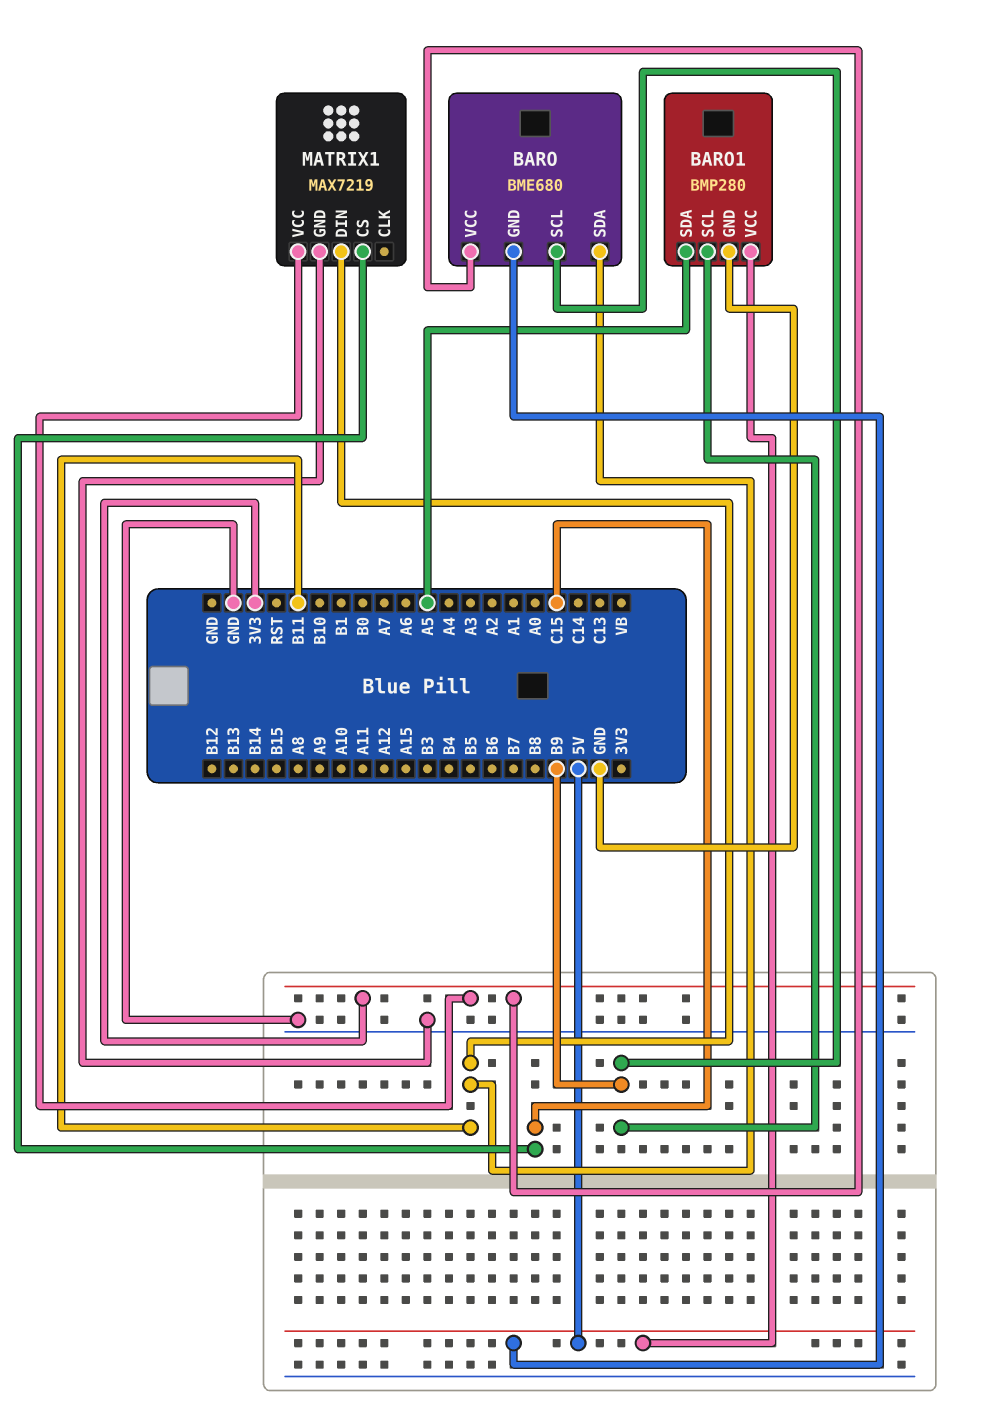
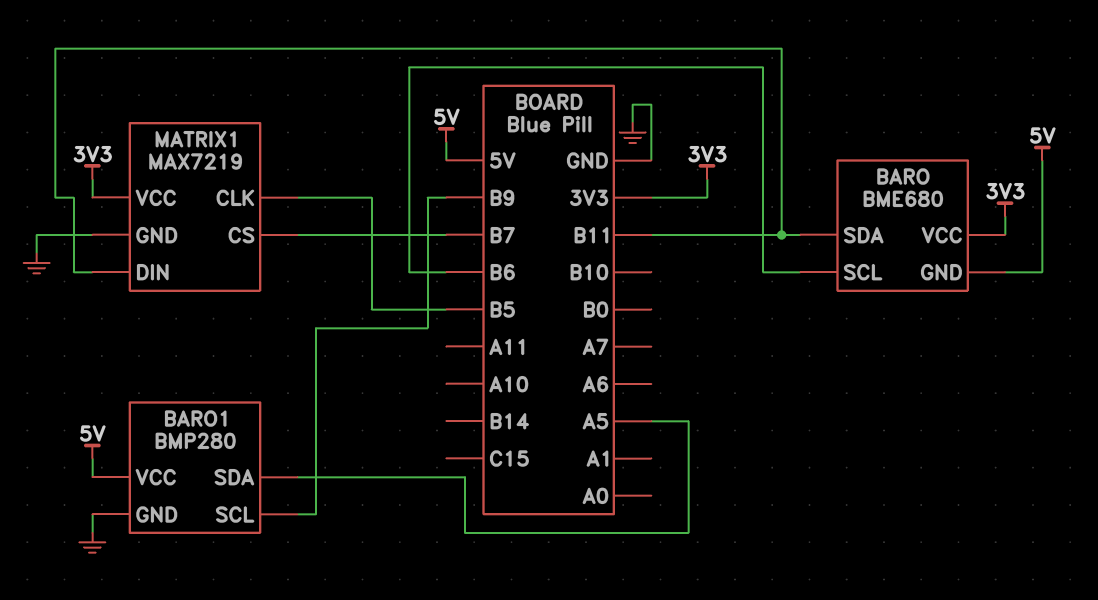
BARO pin SCL: B9 -> B6
MATRIX1 pin CLK: none -> B5
MATRIX1 pin CS: C15 -> B7

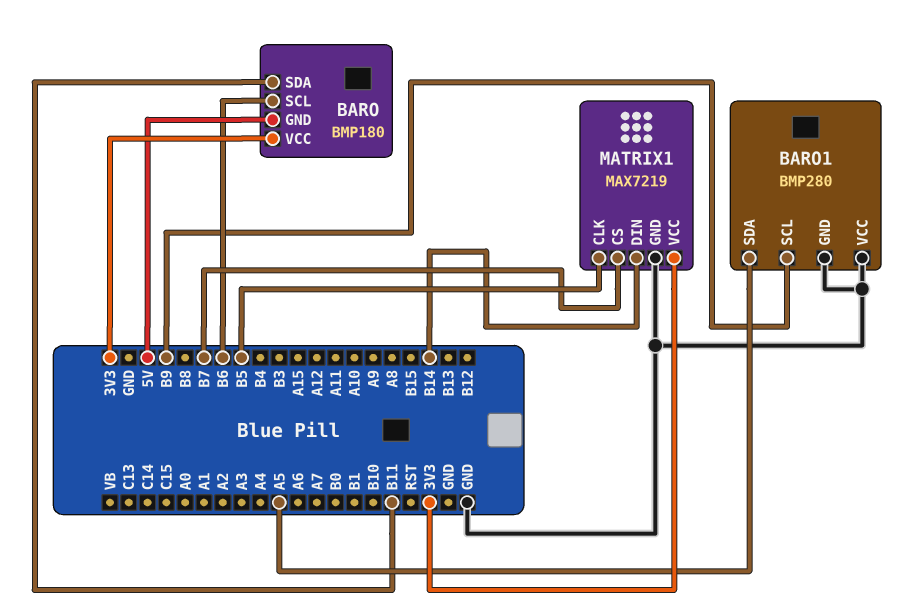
BARO: BME680 -> BMP180
BARO1 pin VCC: 5V -> GND
MATRIX1 pin DIN: B11 -> B14

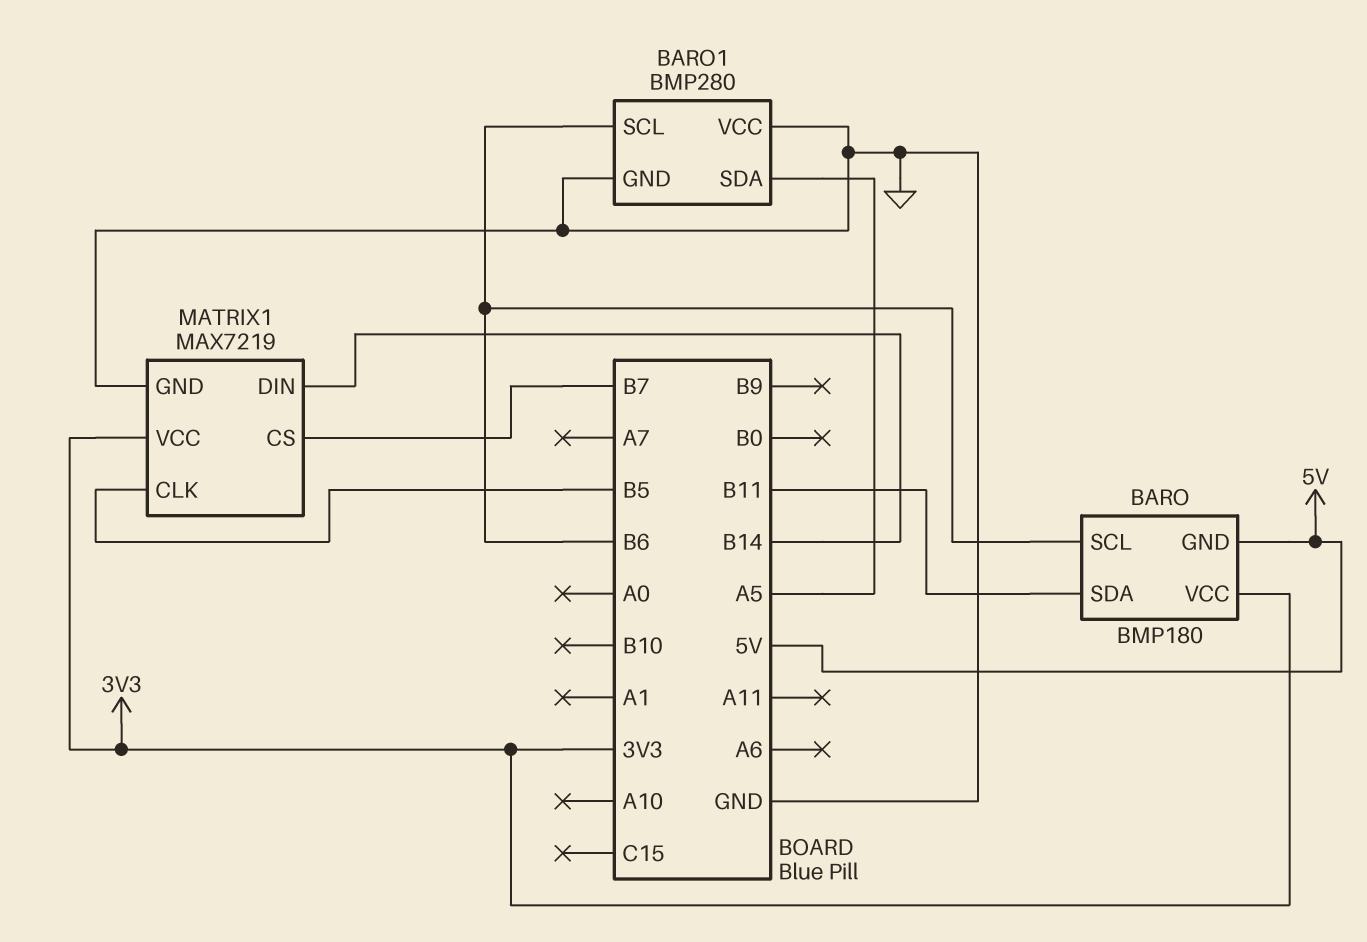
BARO1 pin SCL: B9 -> B6

